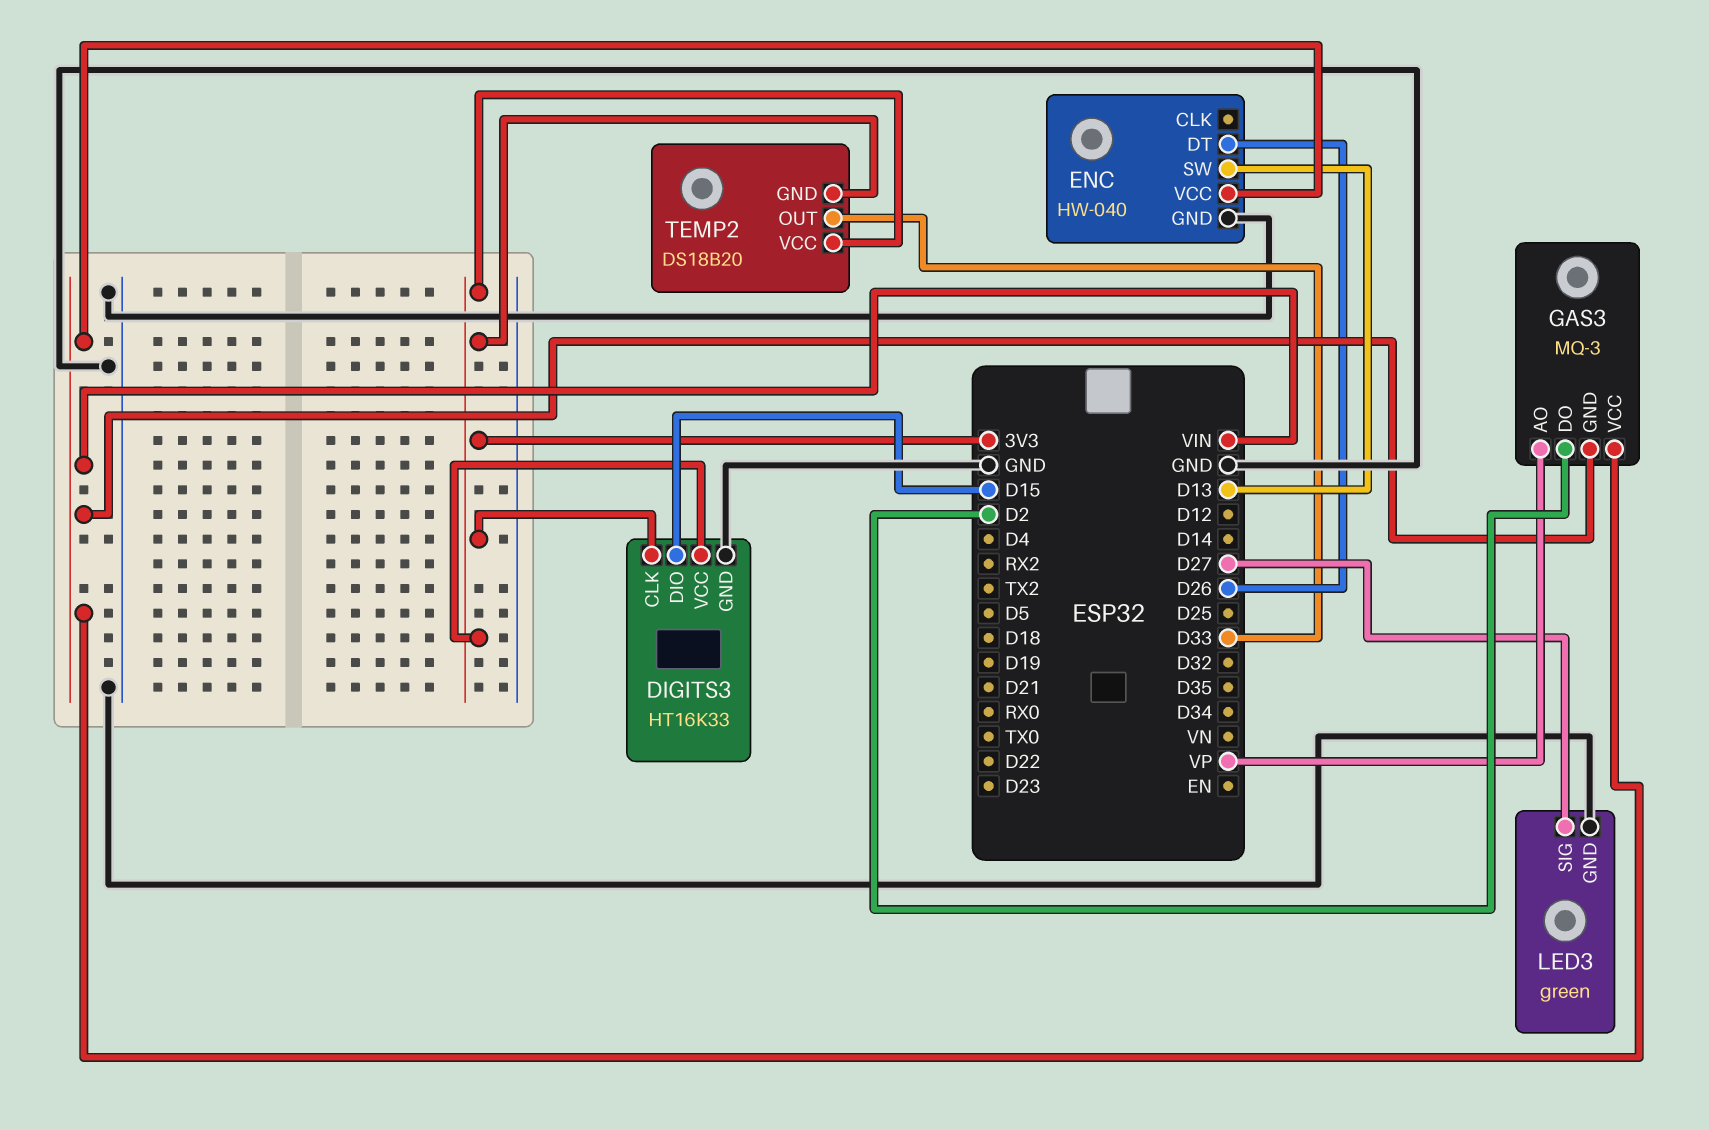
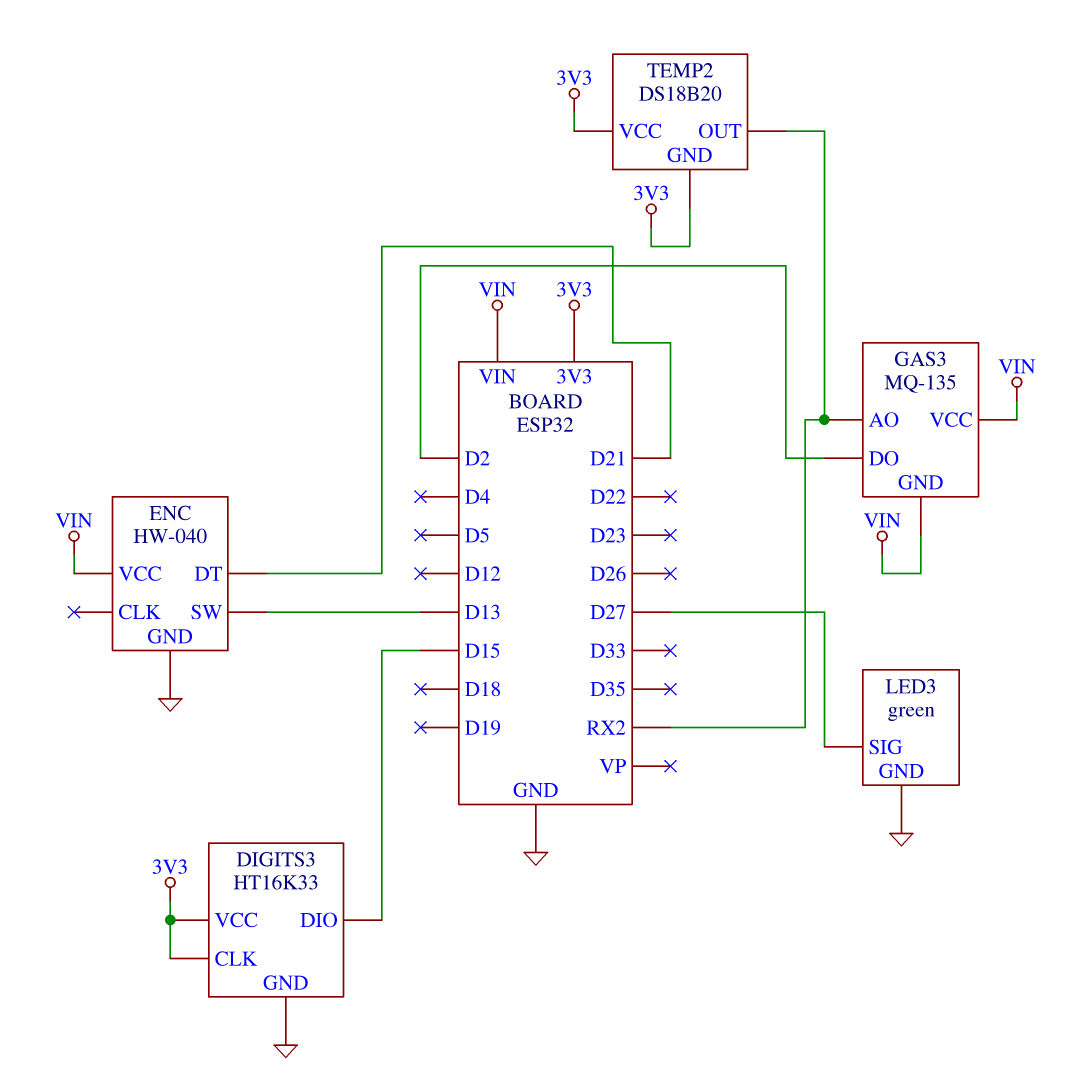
ENC pin DT: D26 -> D21
GAS3: MQ-3 -> MQ-135
GAS3 pin AO: VP -> RX2
TEMP2 pin OUT: D33 -> RX2

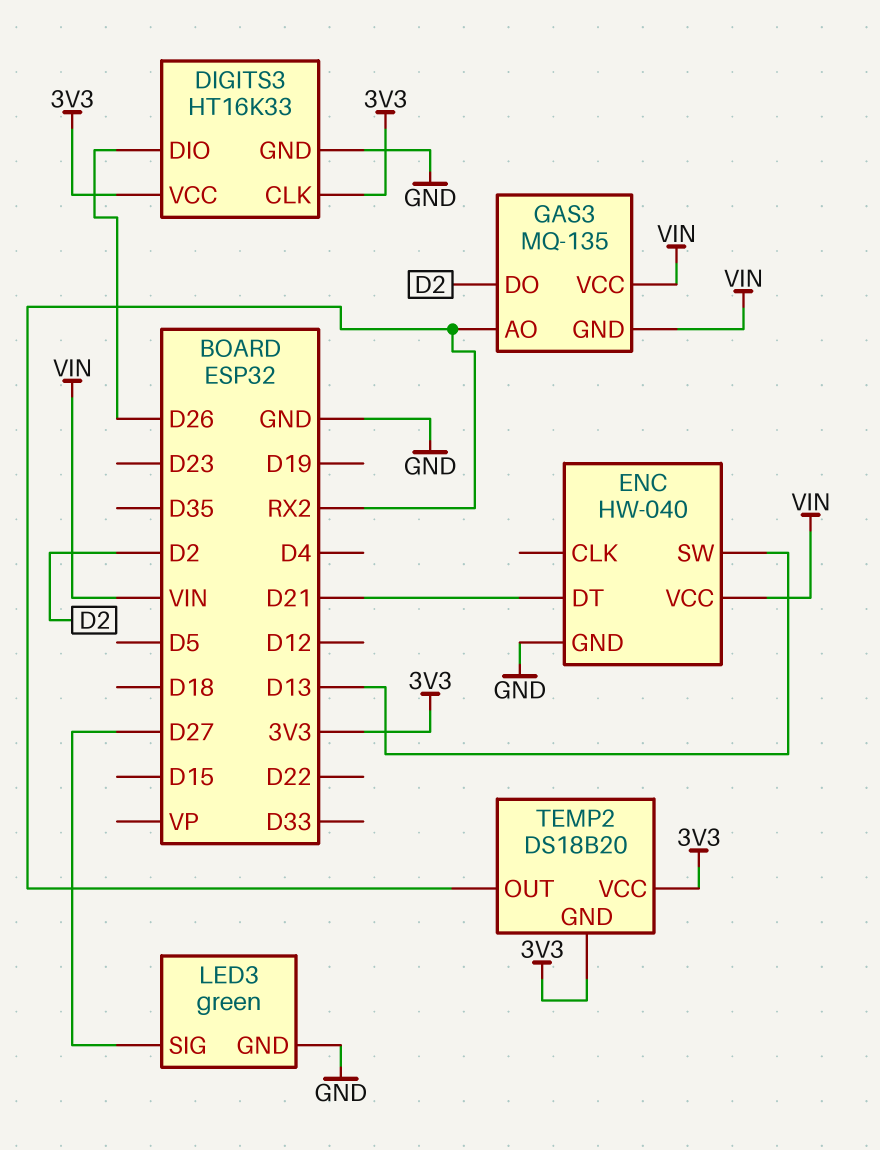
DIGITS3 pin DIO: D15 -> D26

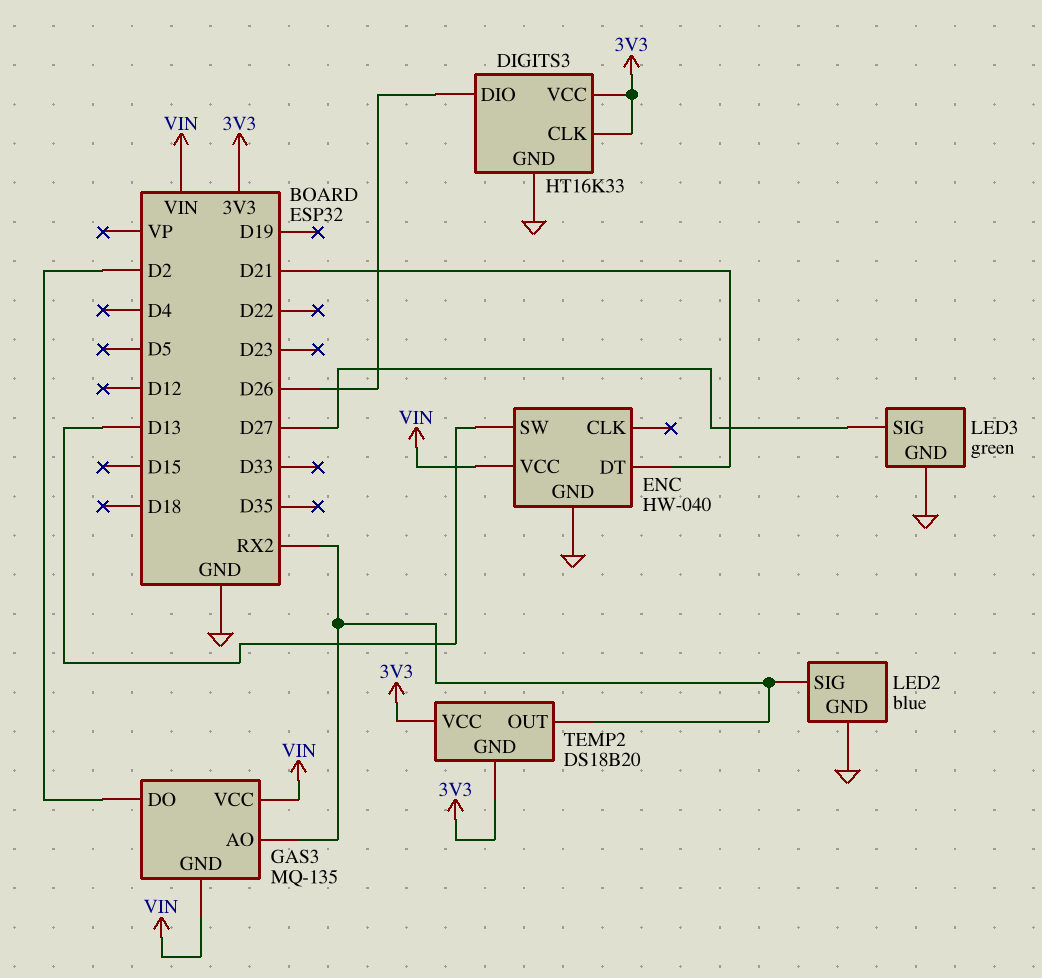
LED2: none -> blue
LED2 pin GND: none -> GND
LED2 pin SIG: none -> RX2

